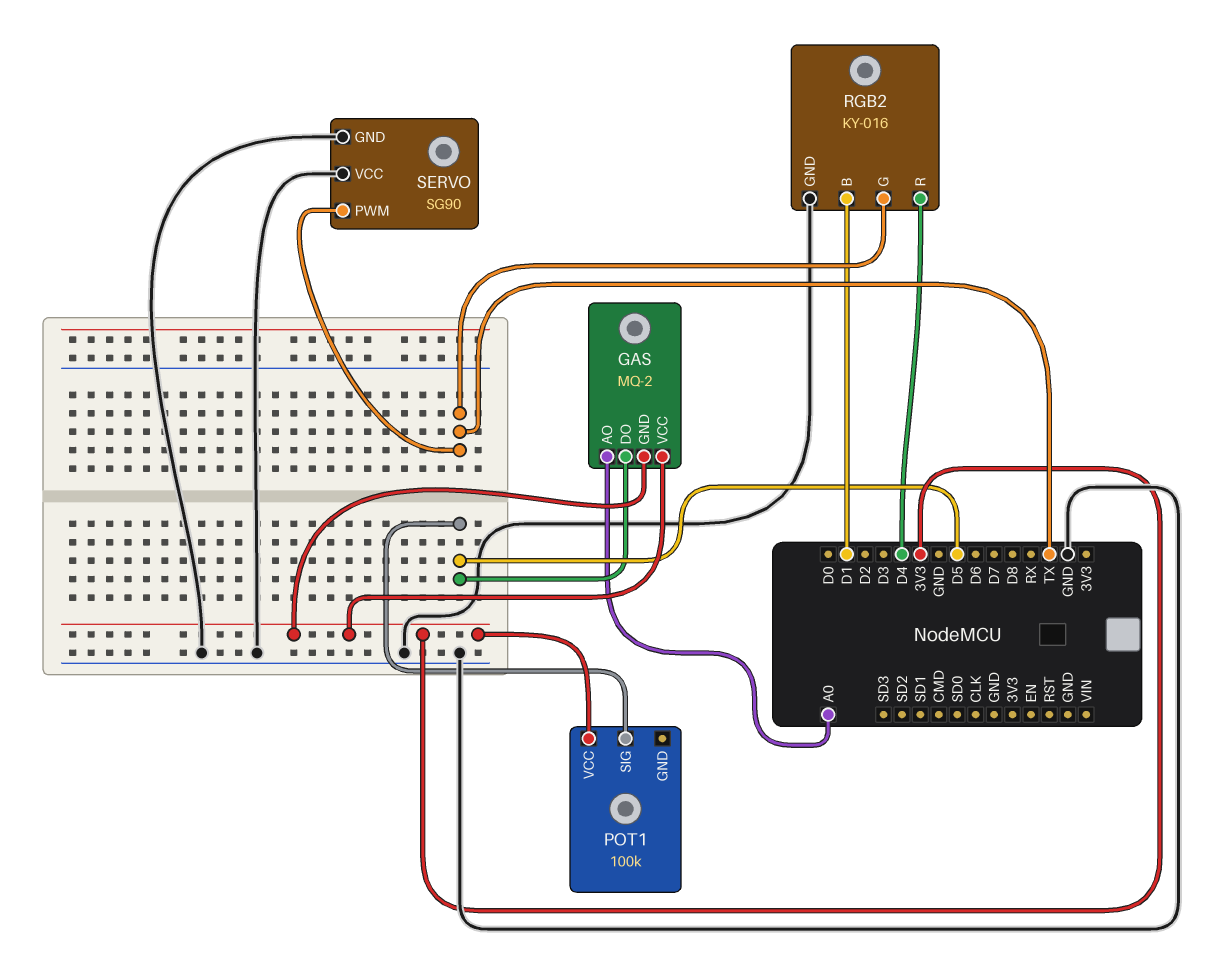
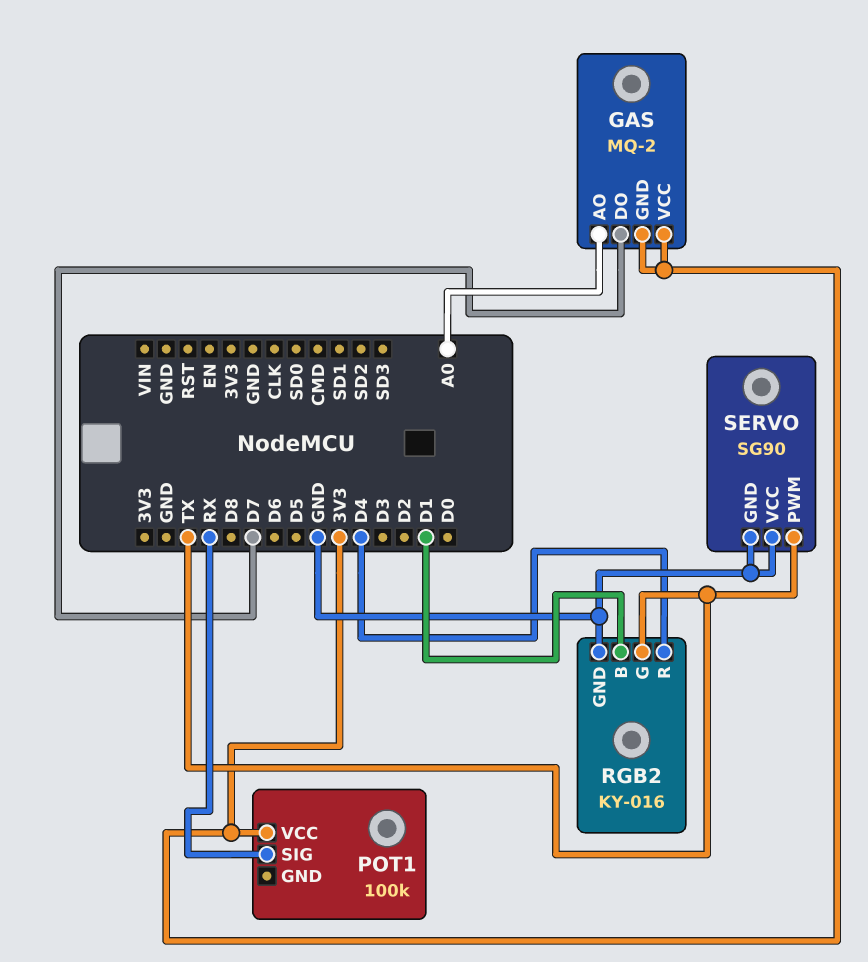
GAS pin DO: D5 -> D7
POT1 pin SIG: D5 -> RX

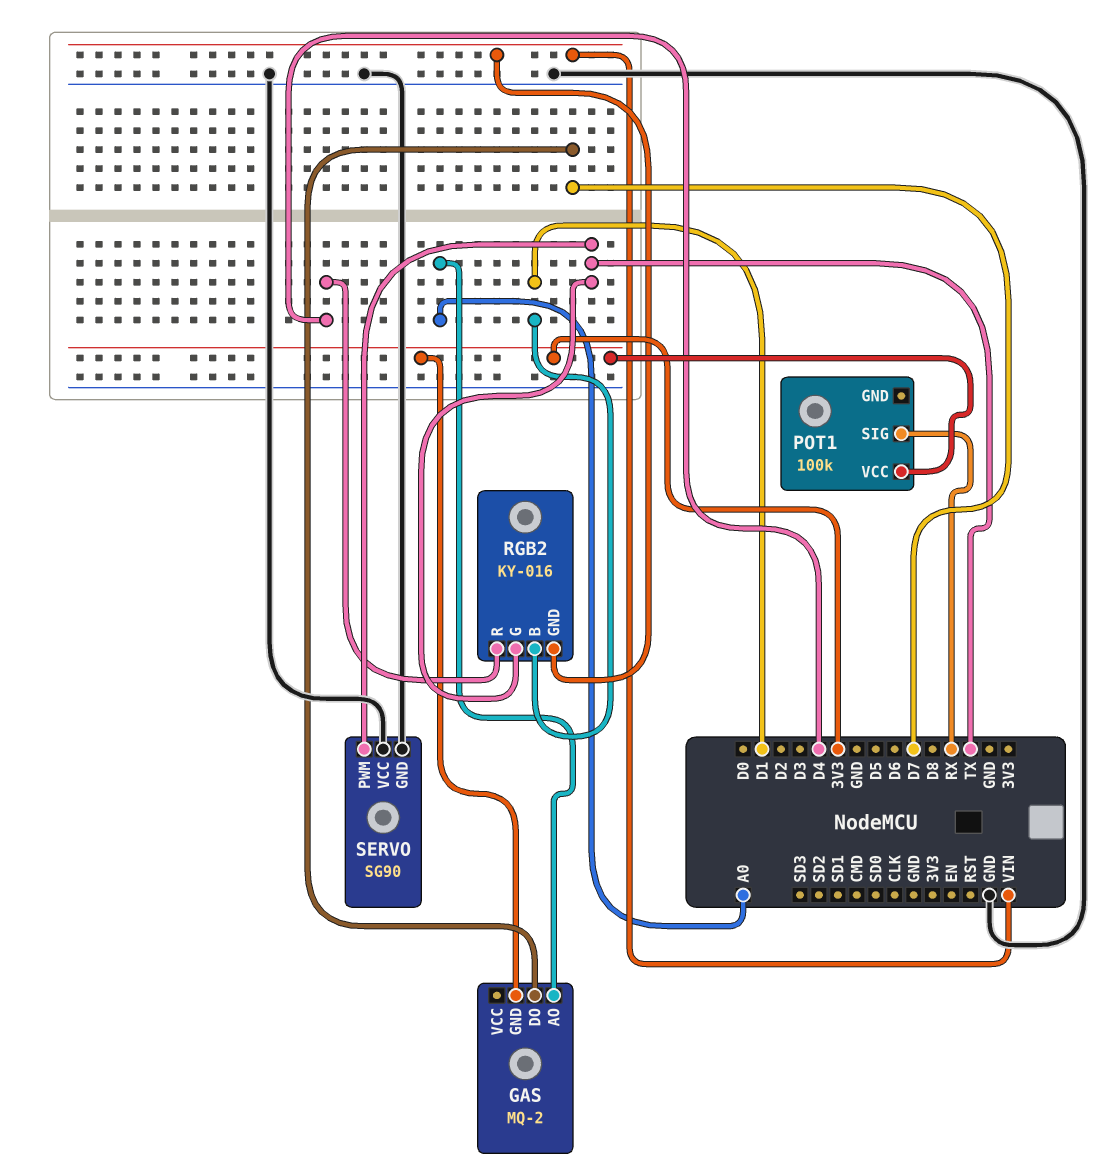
GAS pin VCC: 3V3 -> none
RGB2 pin GND: GND -> VIN

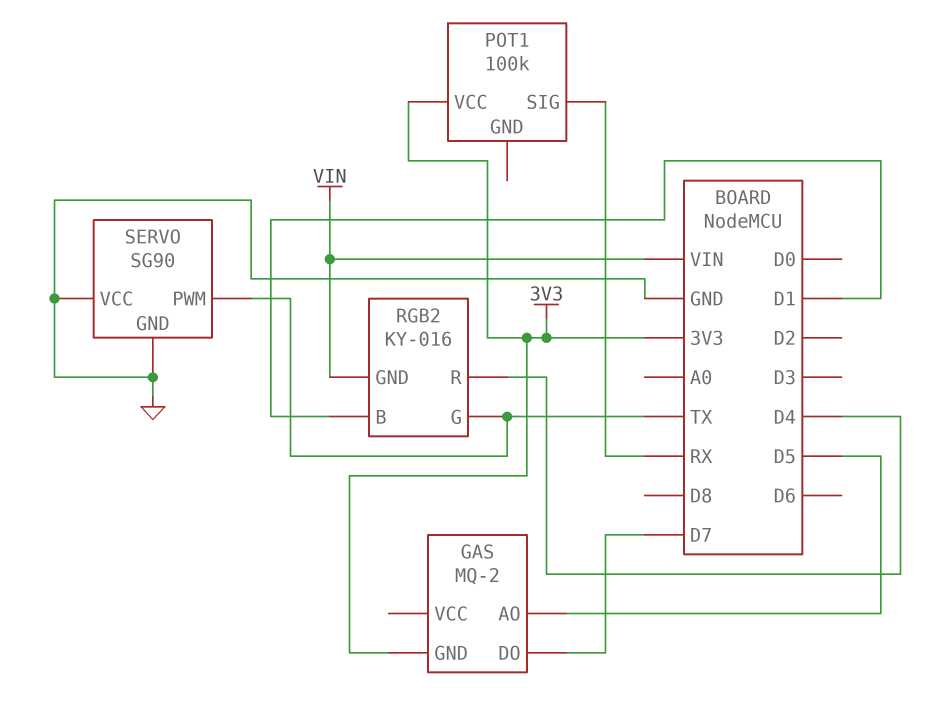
GAS pin AO: A0 -> D5

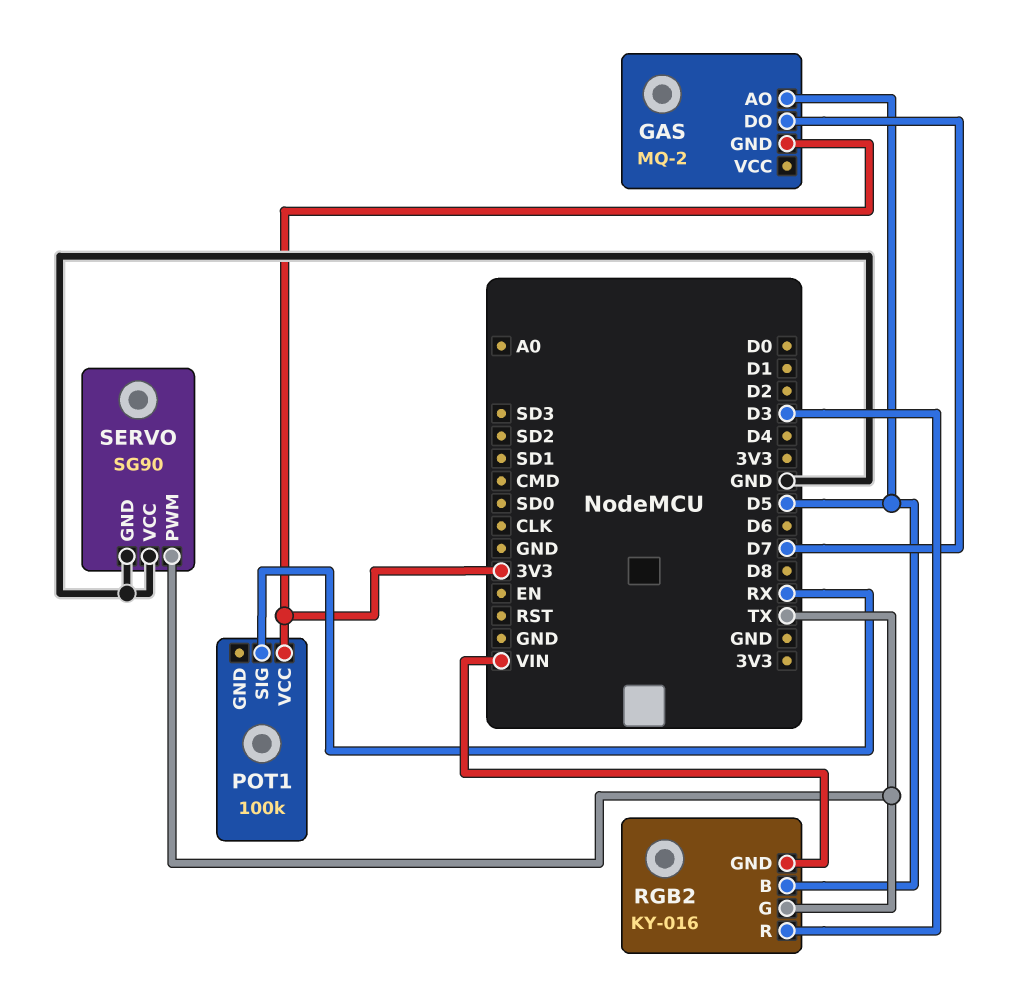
RGB2 pin B: D1 -> D5
RGB2 pin R: D4 -> D3

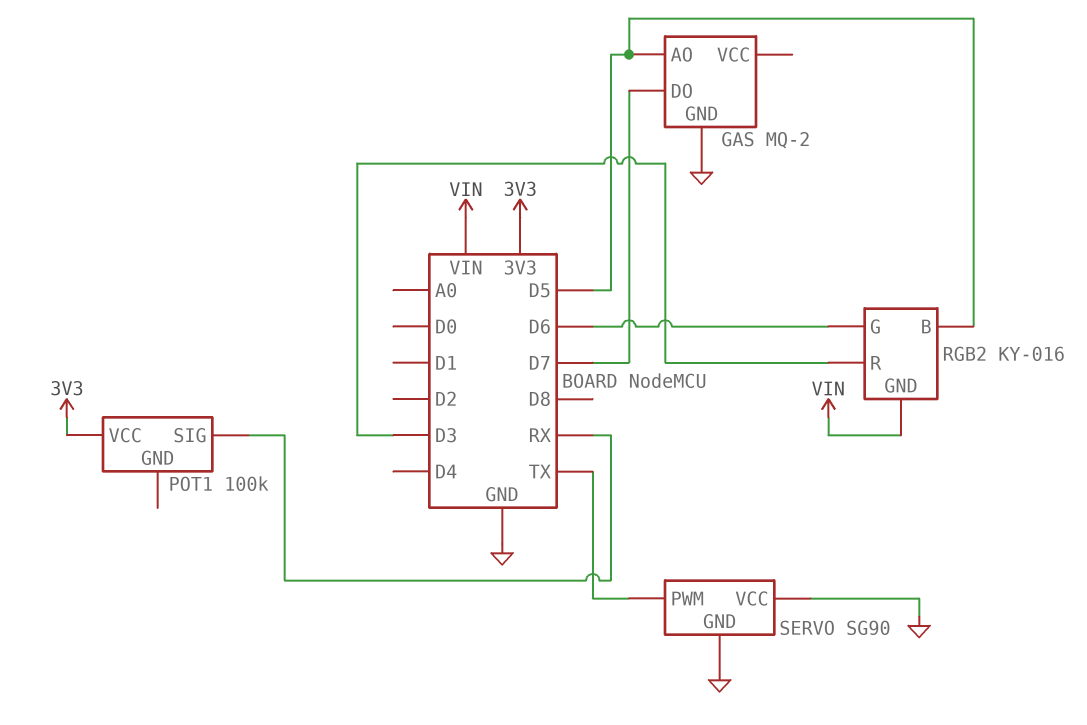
GAS pin GND: 3V3 -> GND
RGB2 pin G: TX -> D6

